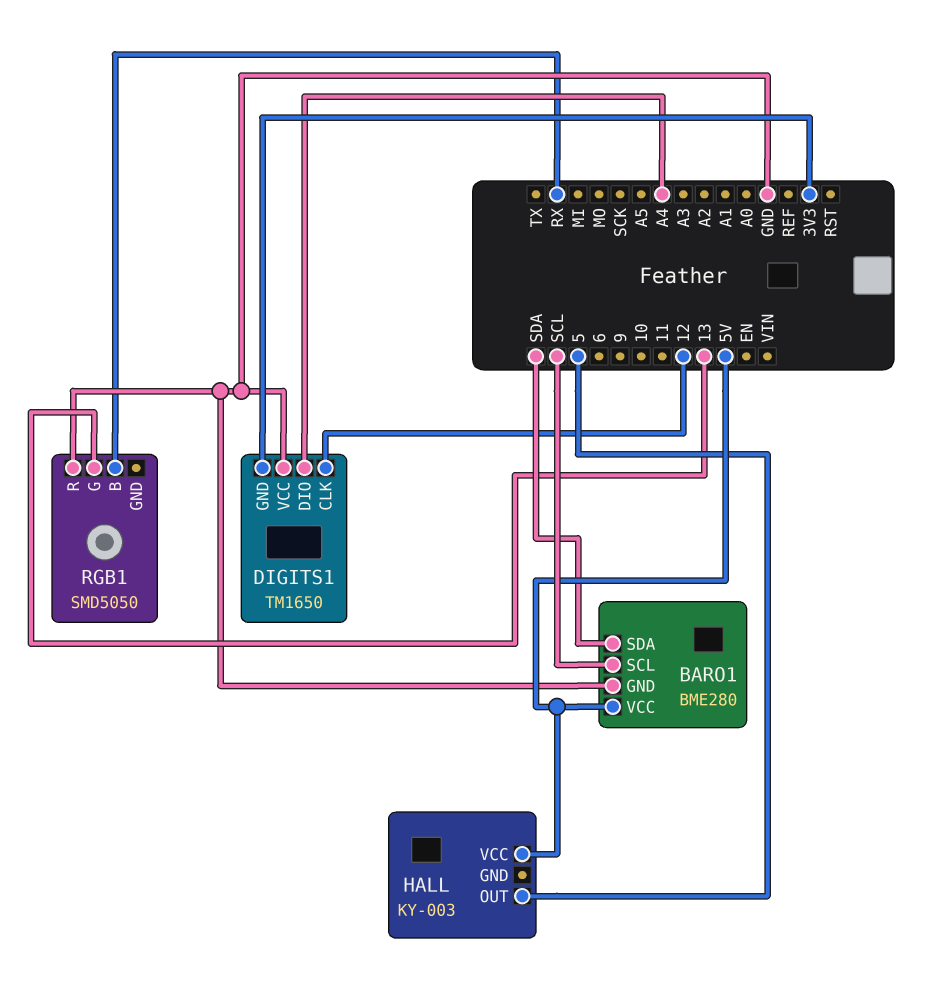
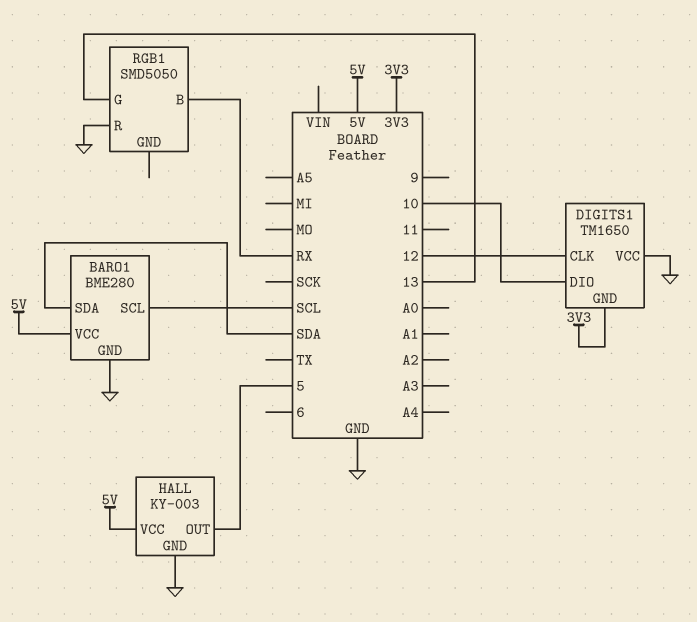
DIGITS1 pin DIO: A4 -> 10
HALL pin GND: none -> GND

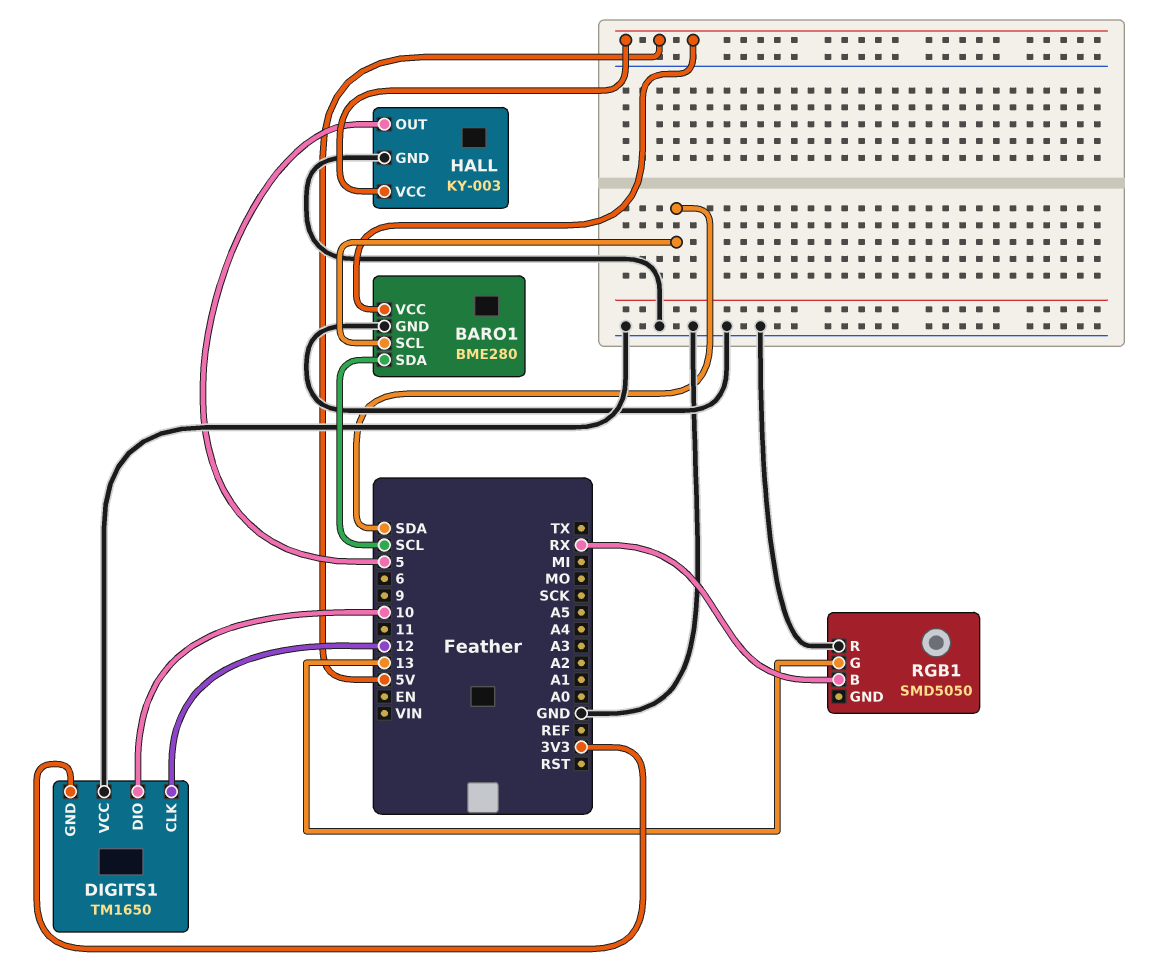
BARO1 pin SCL: SCL -> SDA
BARO1 pin SDA: SDA -> SCL

